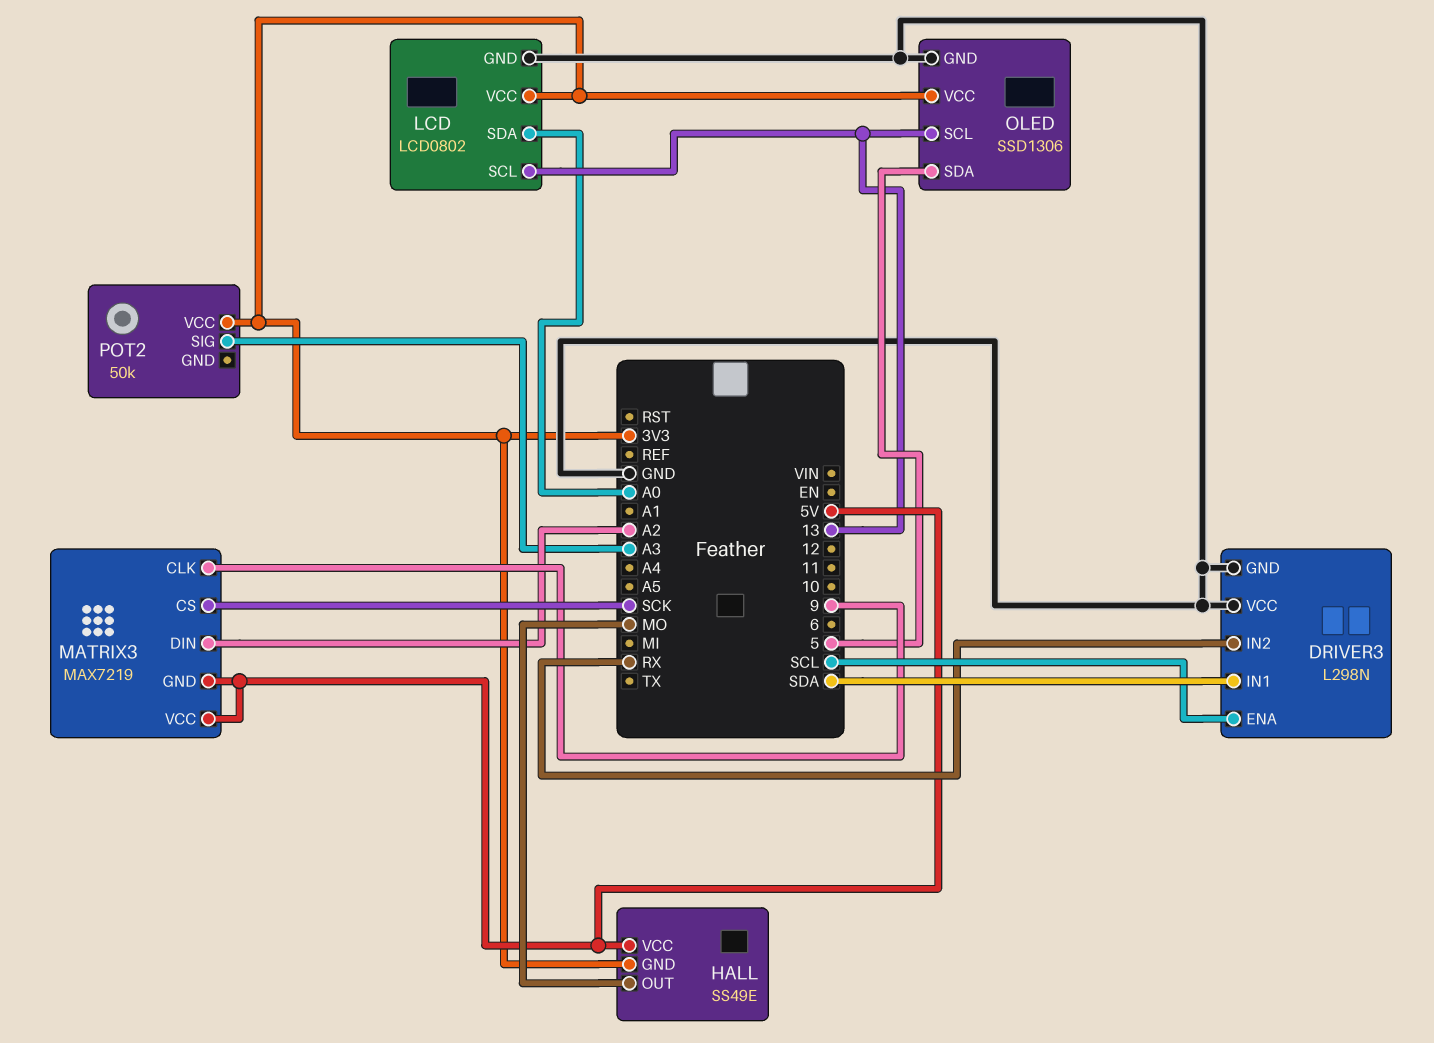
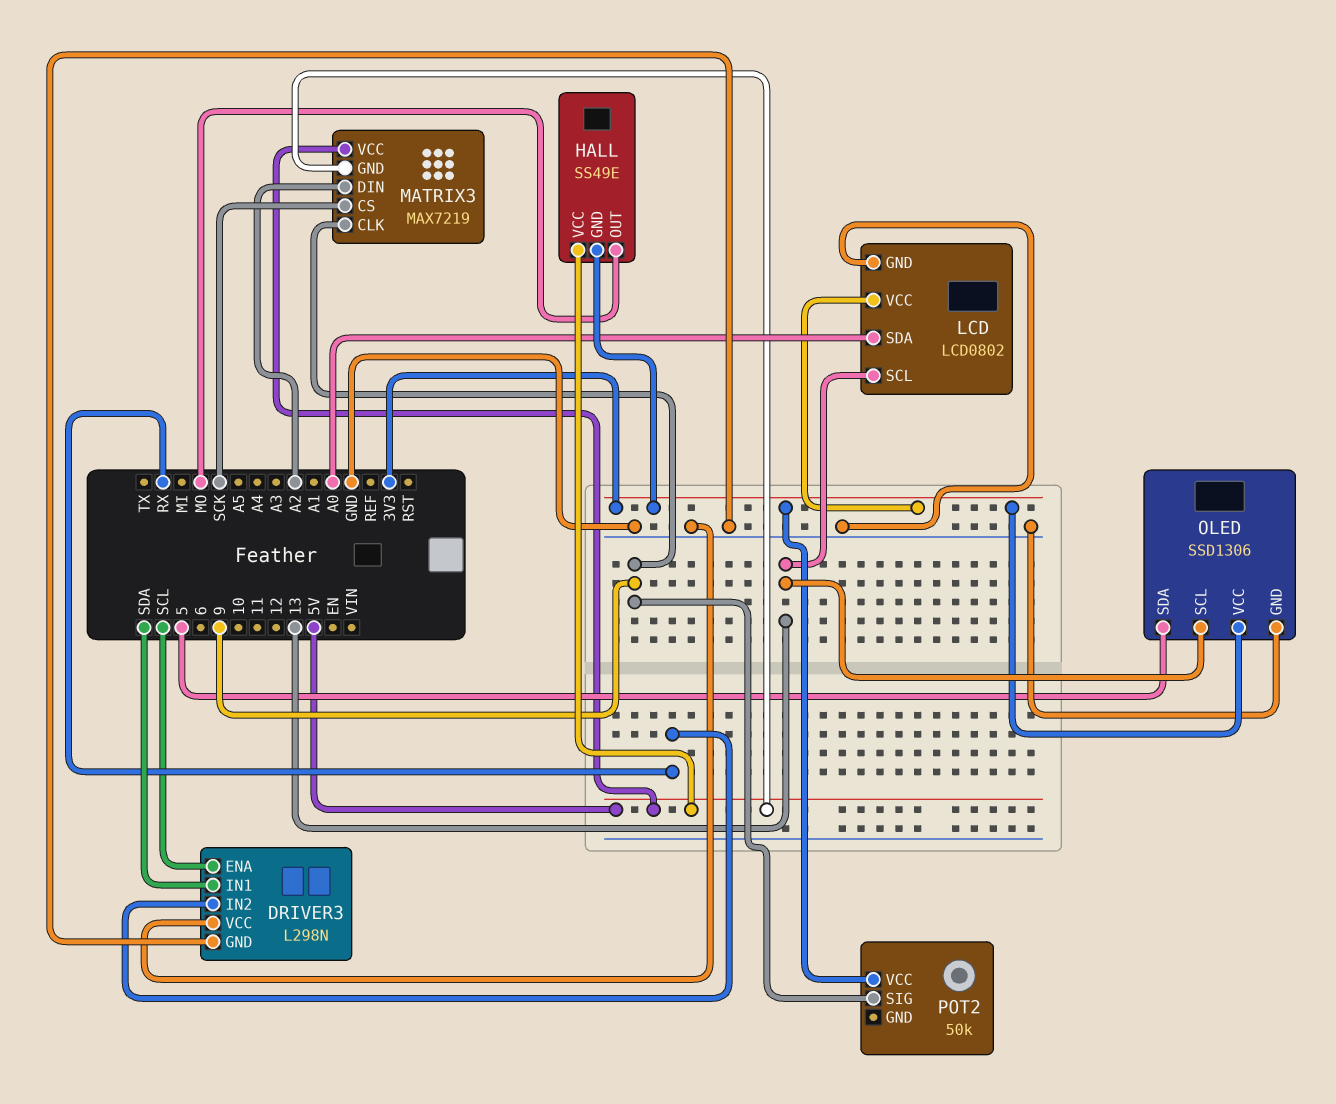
POT2 pin SIG: A3 -> 9

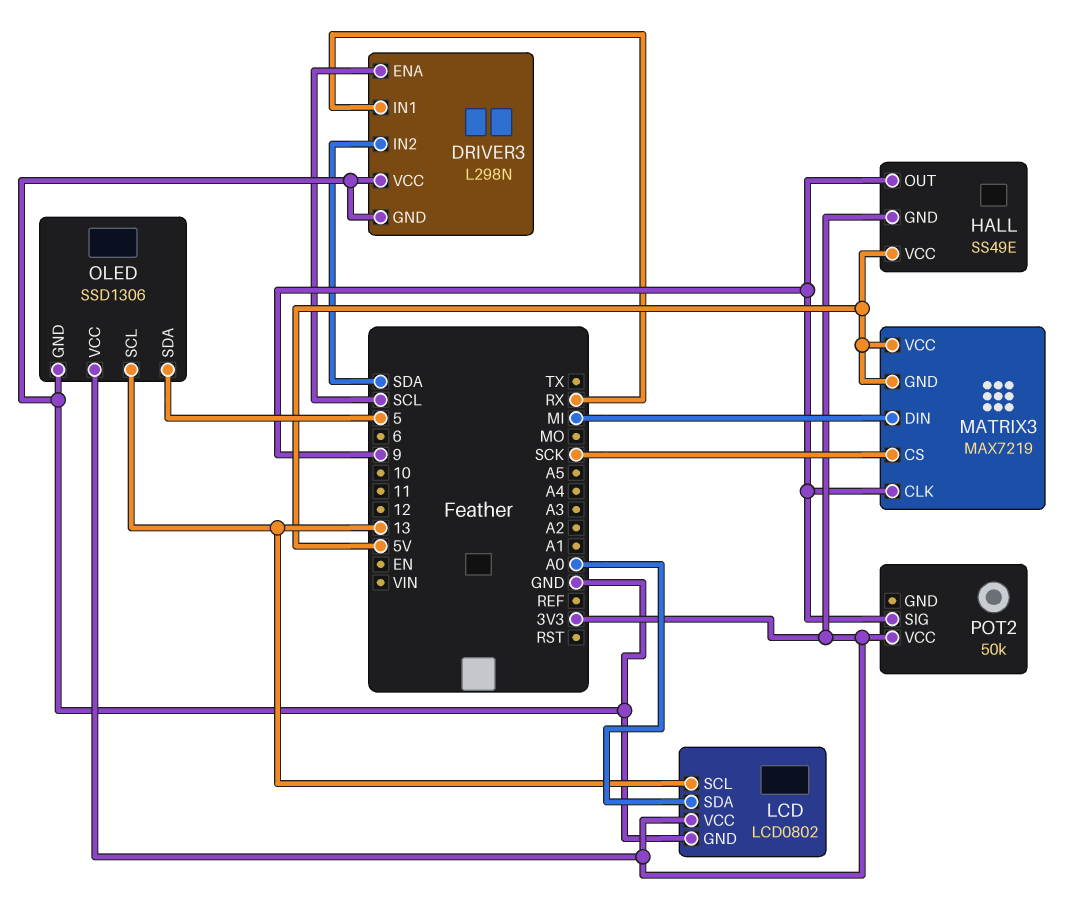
DRIVER3 pin IN1: SDA -> RX
DRIVER3 pin IN2: RX -> SDA
HALL pin OUT: MO -> 9
MATRIX3 pin DIN: A2 -> MI

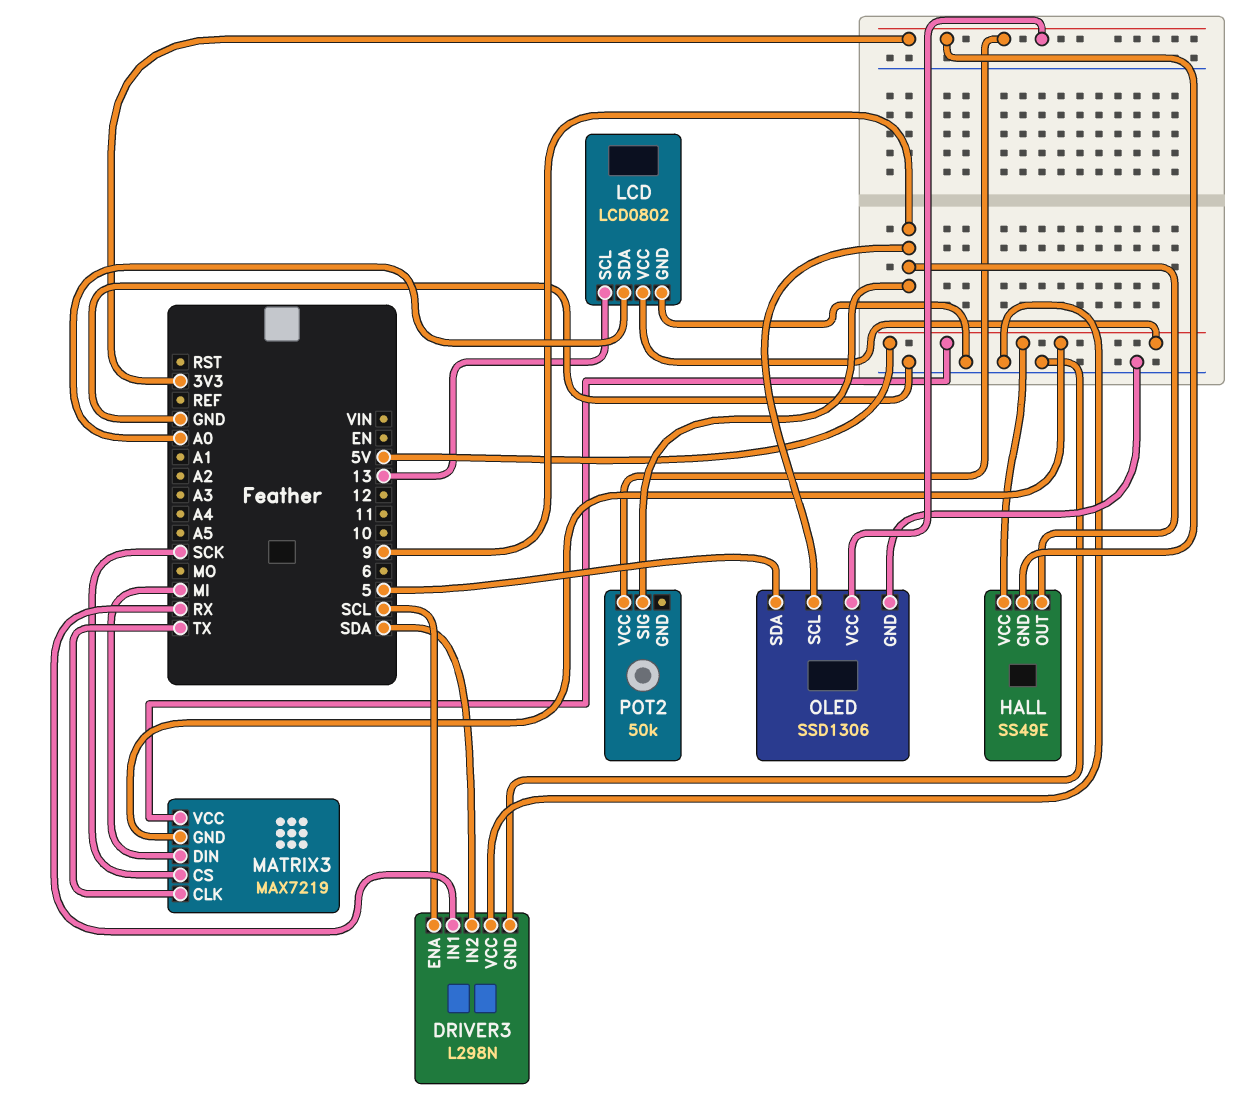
LCD pin VCC: 3V3 -> 5V
MATRIX3 pin CLK: 9 -> TX
OLED pin SCL: 13 -> 9

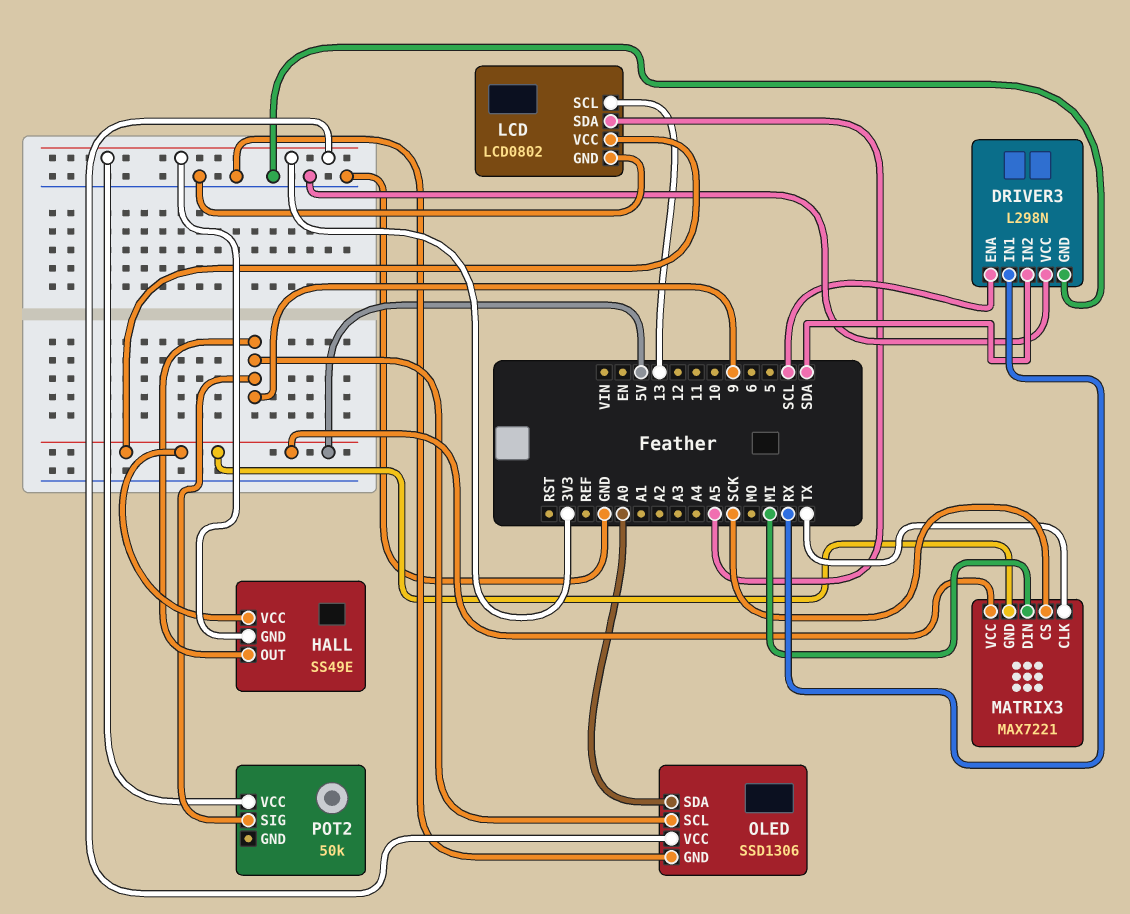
LCD pin SDA: A0 -> A5
MATRIX3: MAX7219 -> MAX7221
OLED pin SDA: 5 -> A0

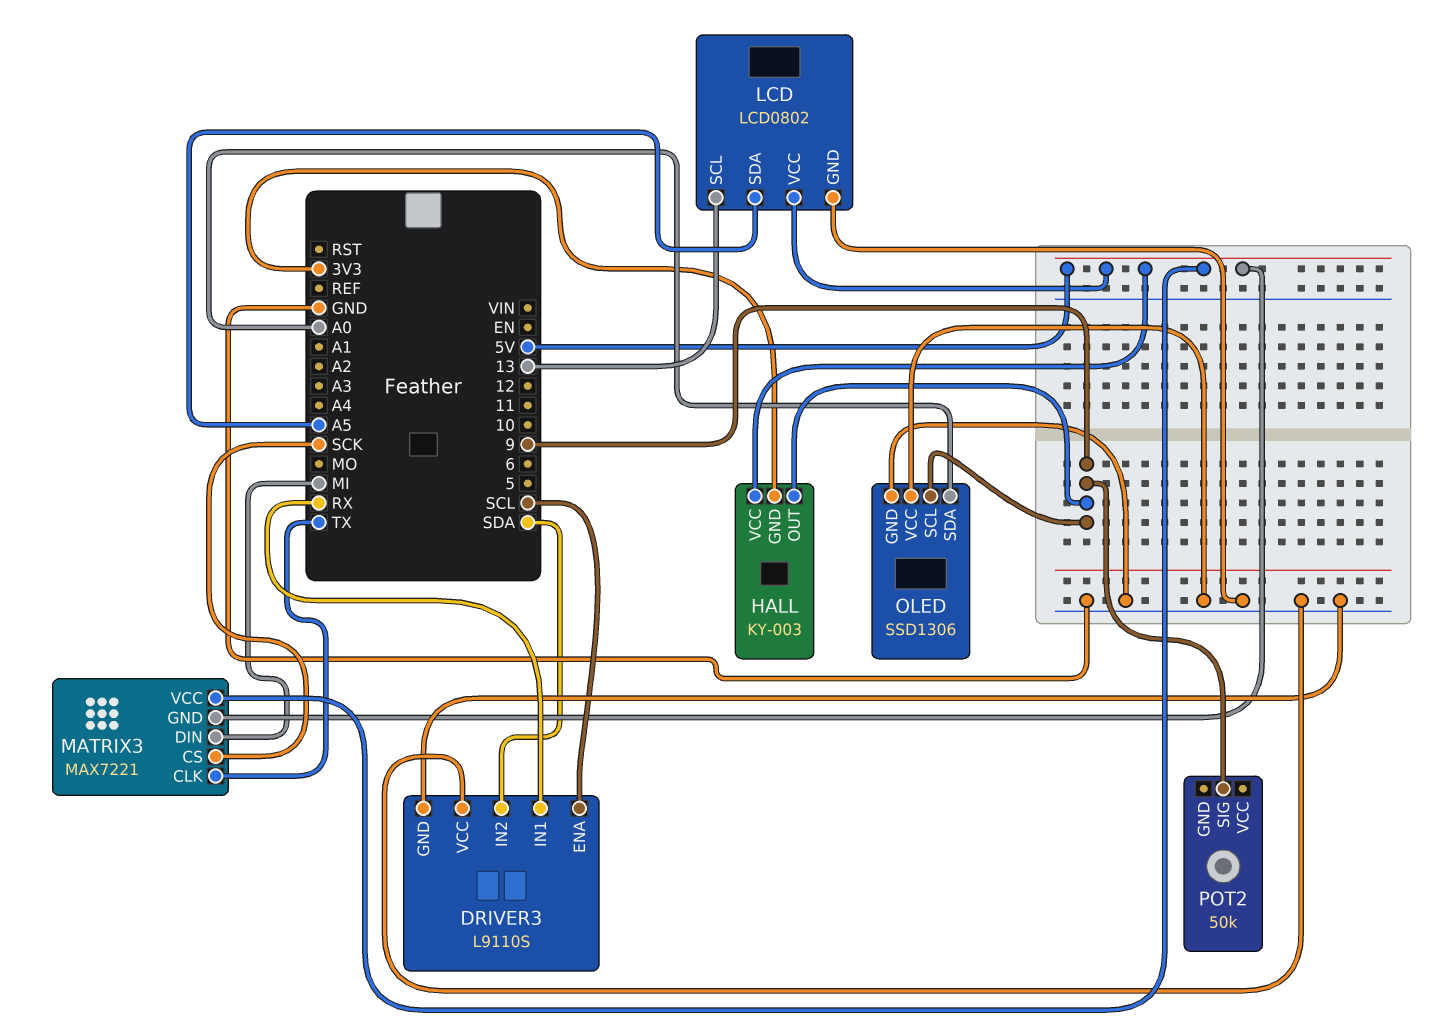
DRIVER3: L298N -> L9110S
HALL: SS49E -> KY-003
OLED pin VCC: 3V3 -> GND
POT2 pin VCC: 3V3 -> none

